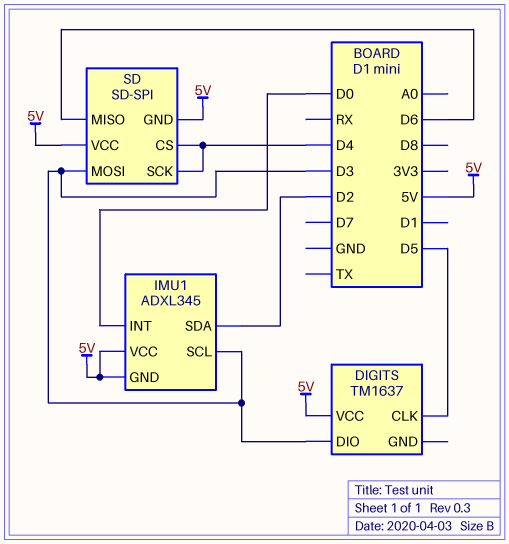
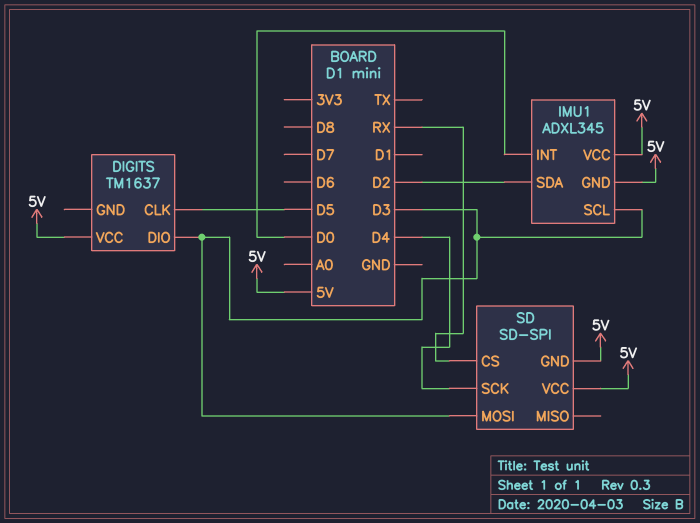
SD pin CS: D4 -> RX
SD pin MISO: D6 -> none

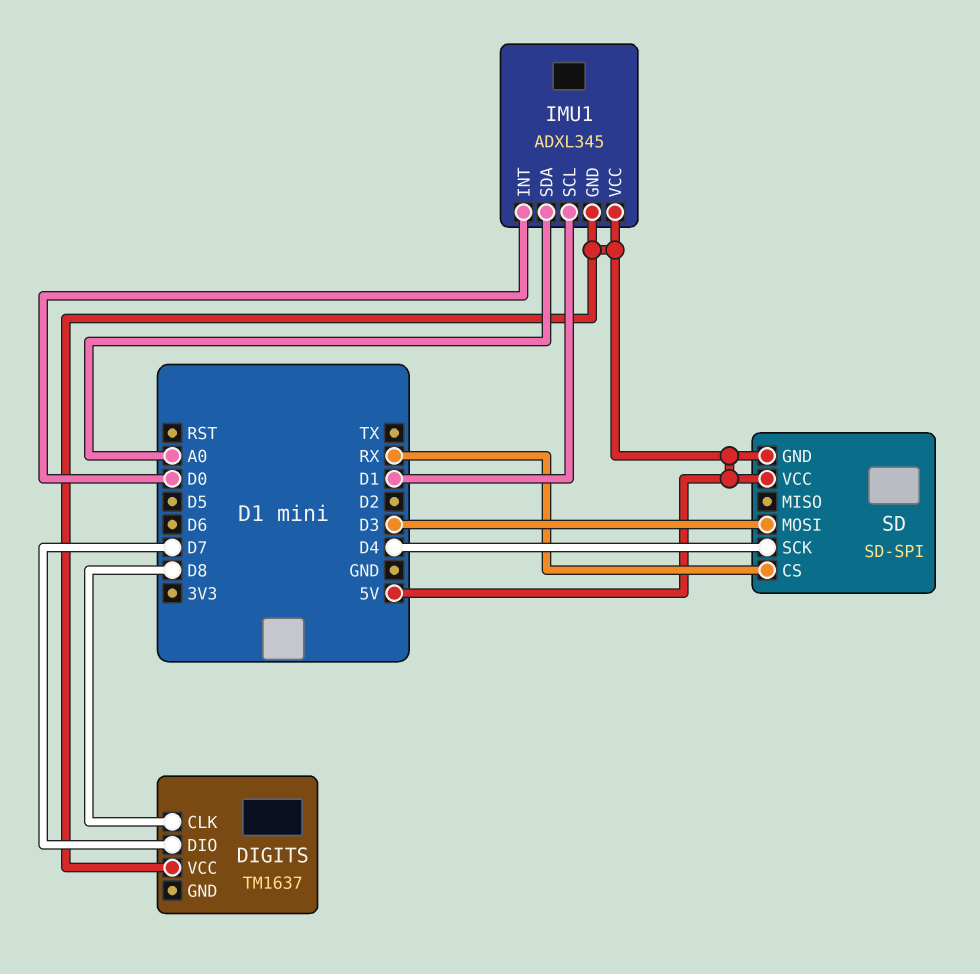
DIGITS pin CLK: D5 -> D8
DIGITS pin DIO: D3 -> D7
IMU1 pin SCL: D3 -> D1
IMU1 pin SDA: D2 -> A0

